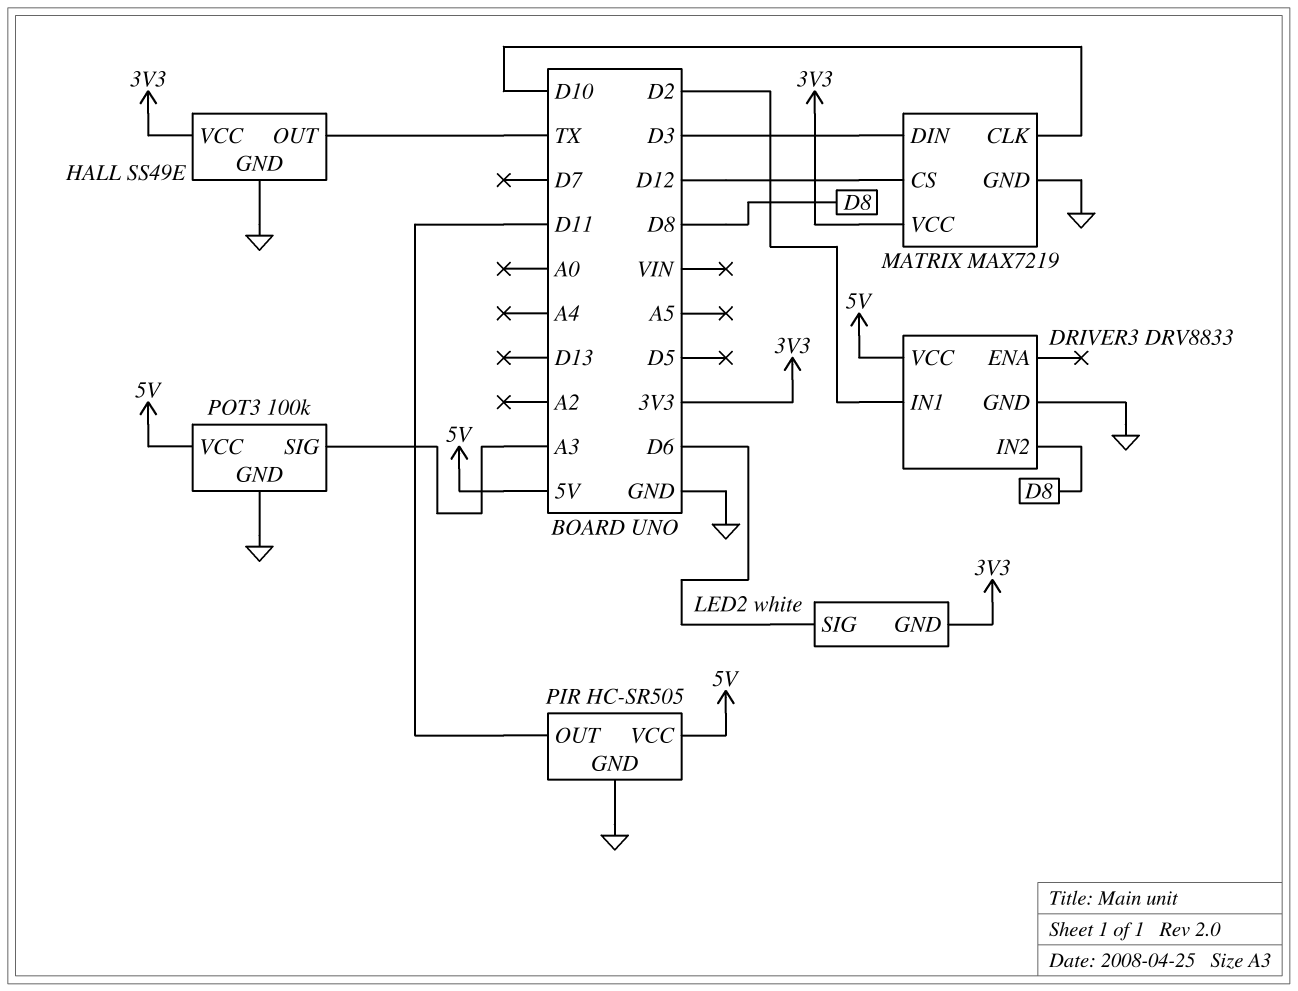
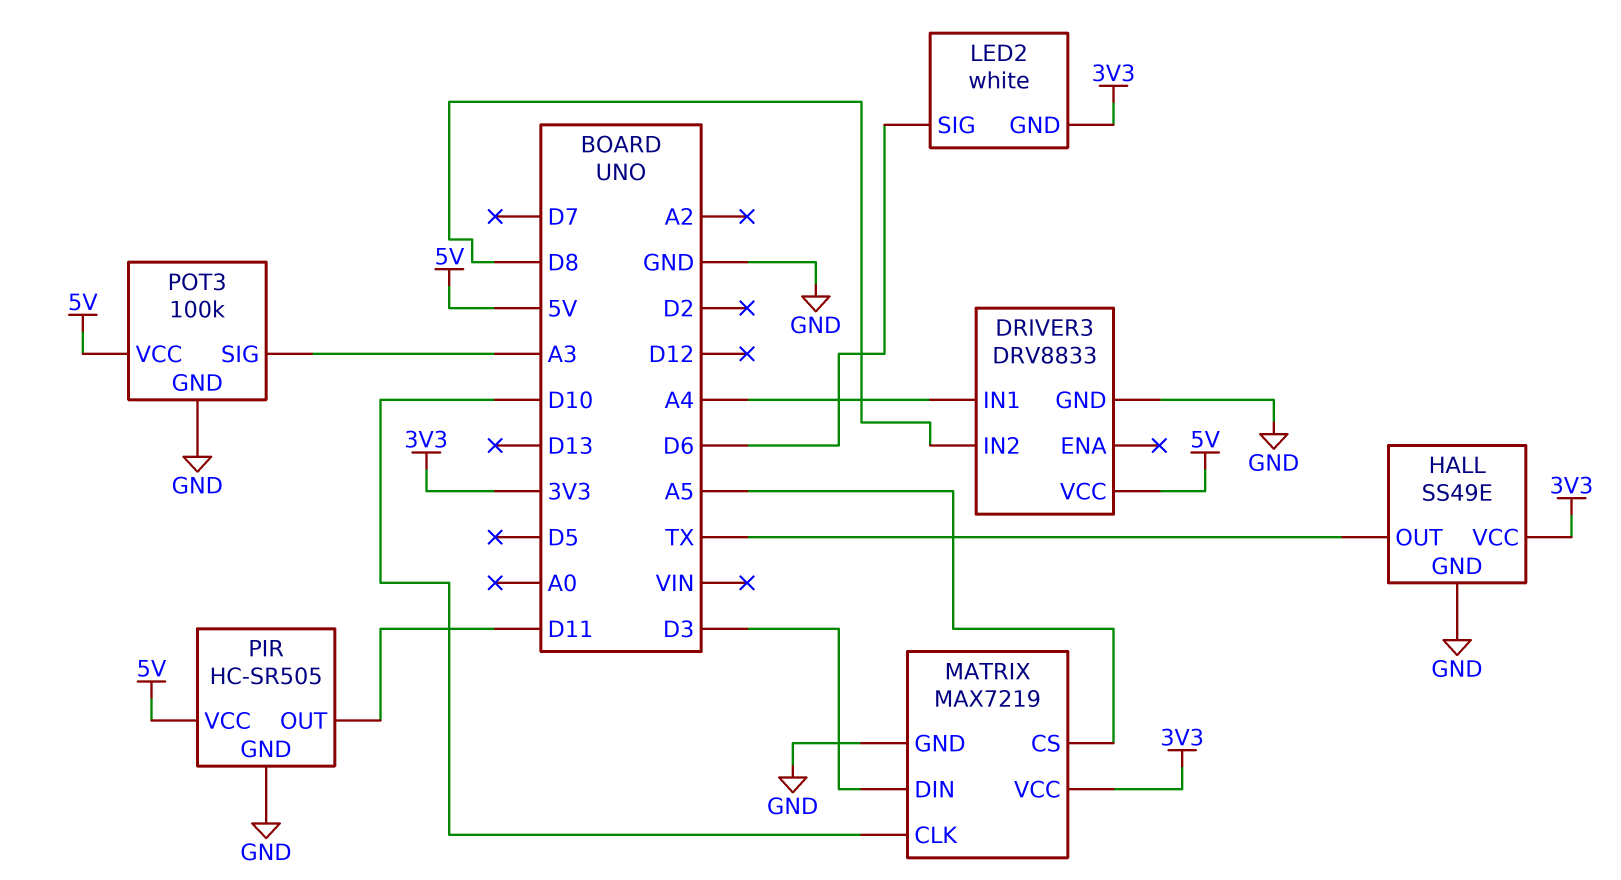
DRIVER3 pin IN1: D2 -> A4
MATRIX pin CS: D12 -> A5

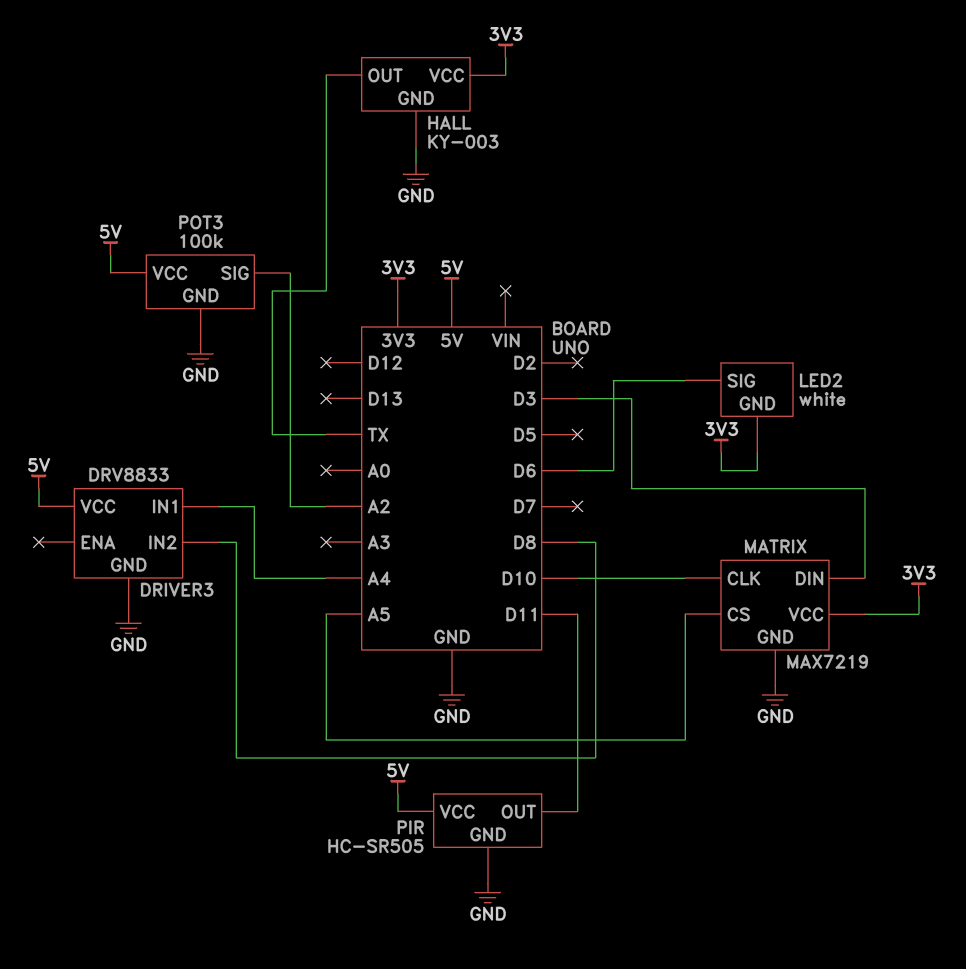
HALL: SS49E -> KY-003
POT3 pin SIG: A3 -> A2

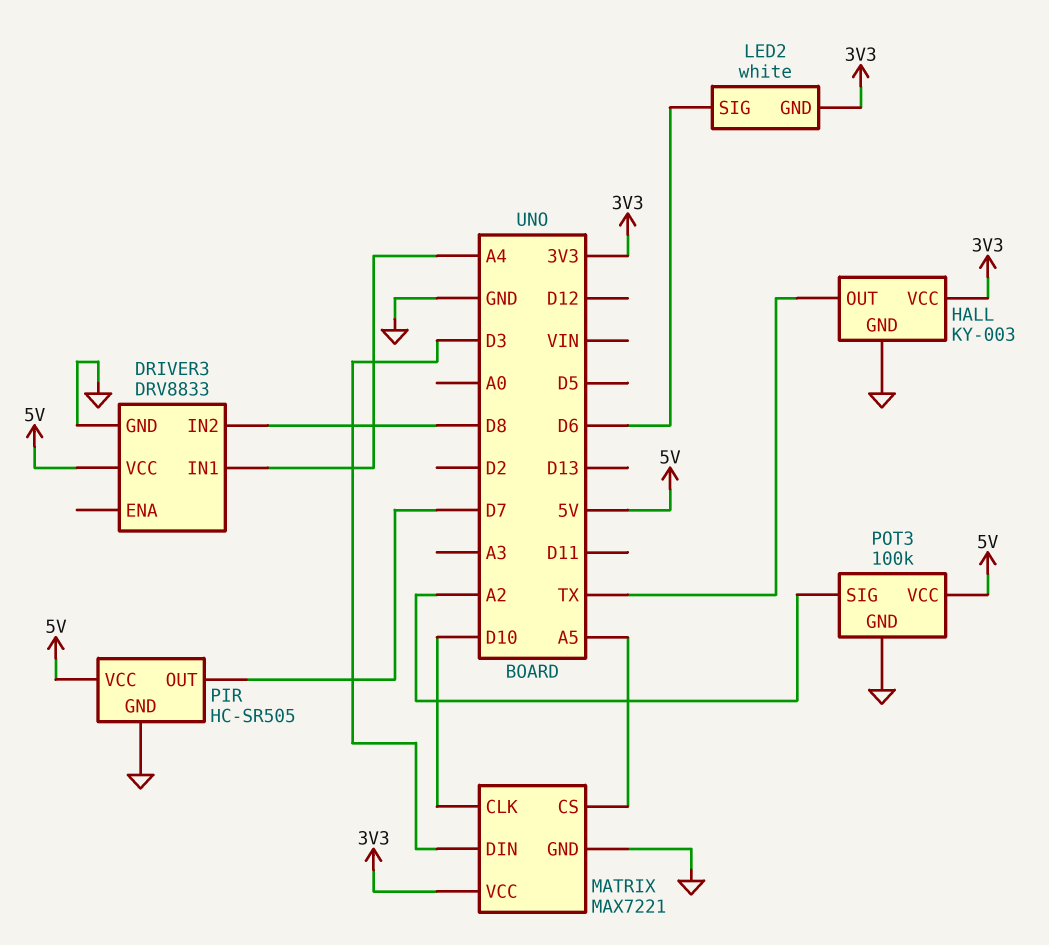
MATRIX: MAX7219 -> MAX7221
PIR pin OUT: D11 -> D7

